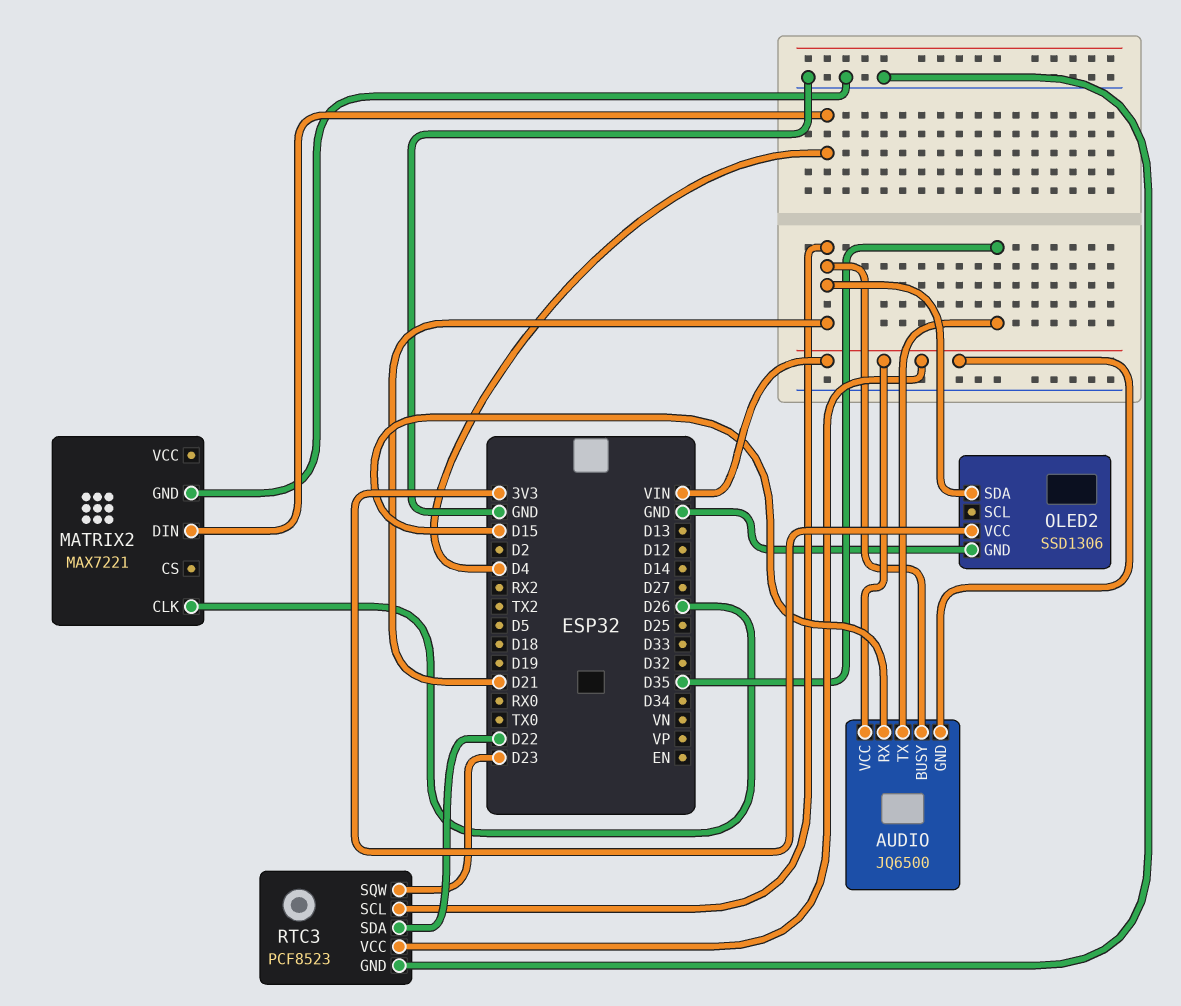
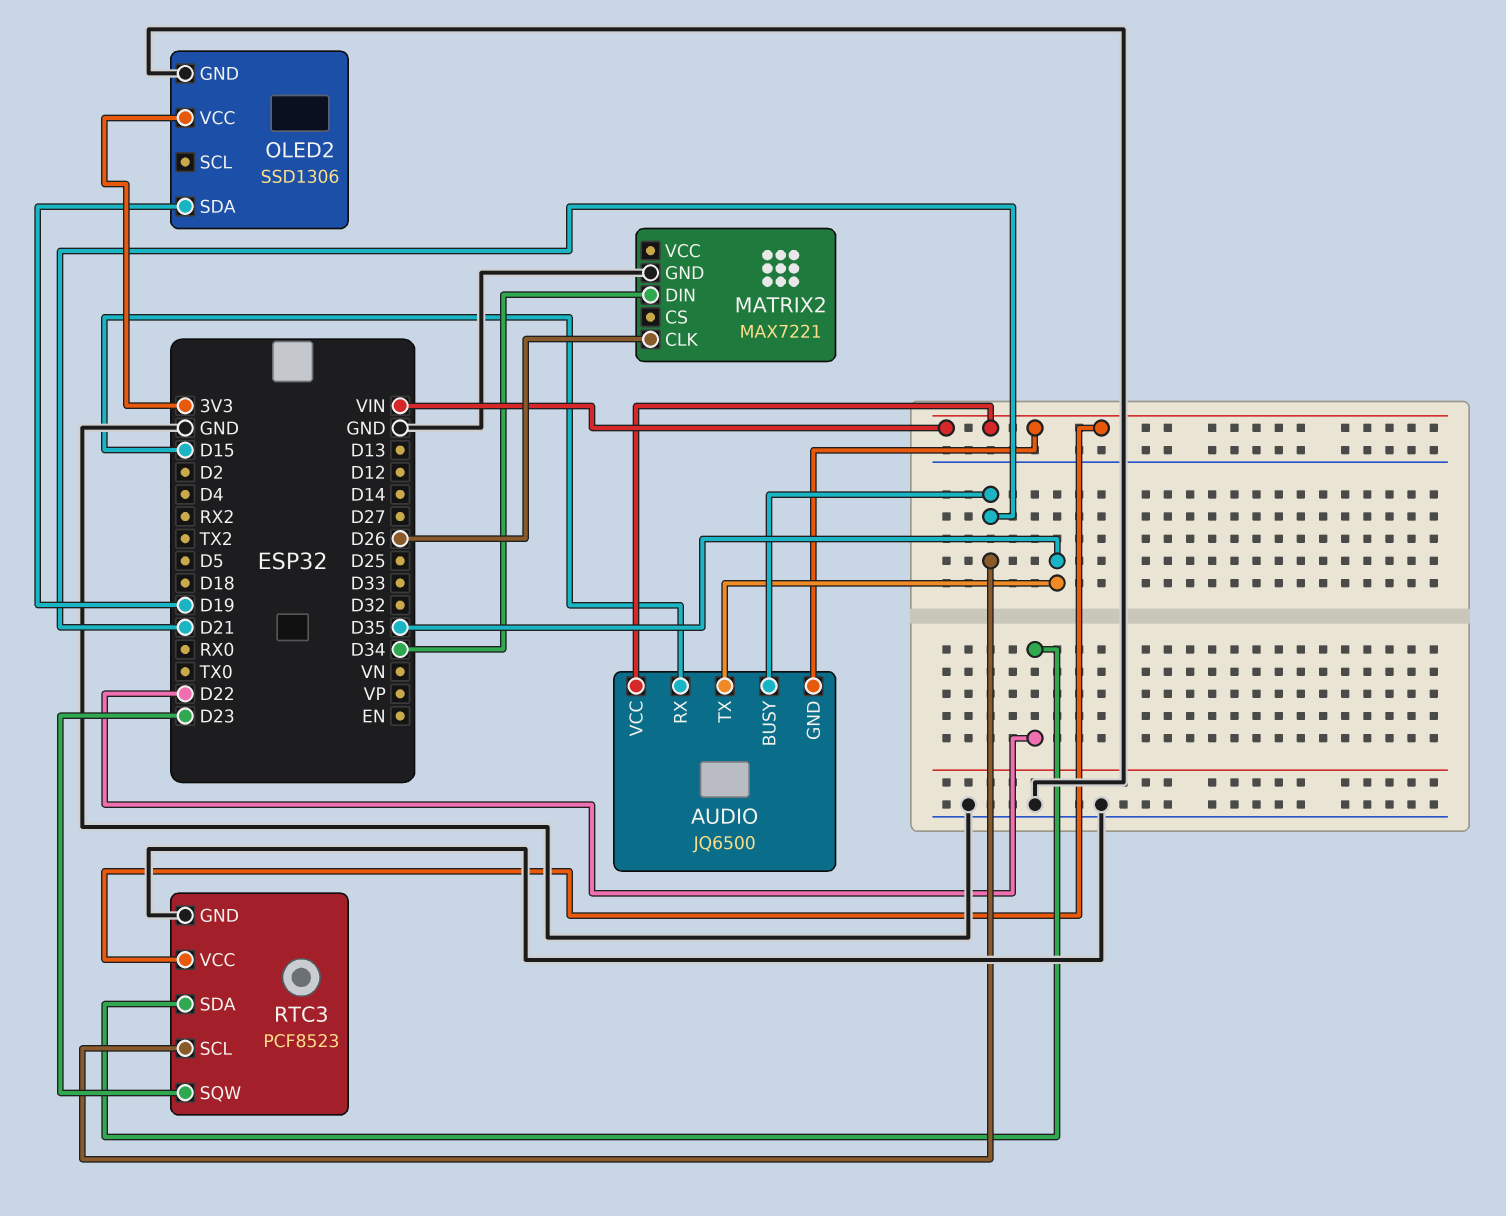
MATRIX2 pin DIN: D4 -> D34
OLED2 pin SDA: D21 -> D19

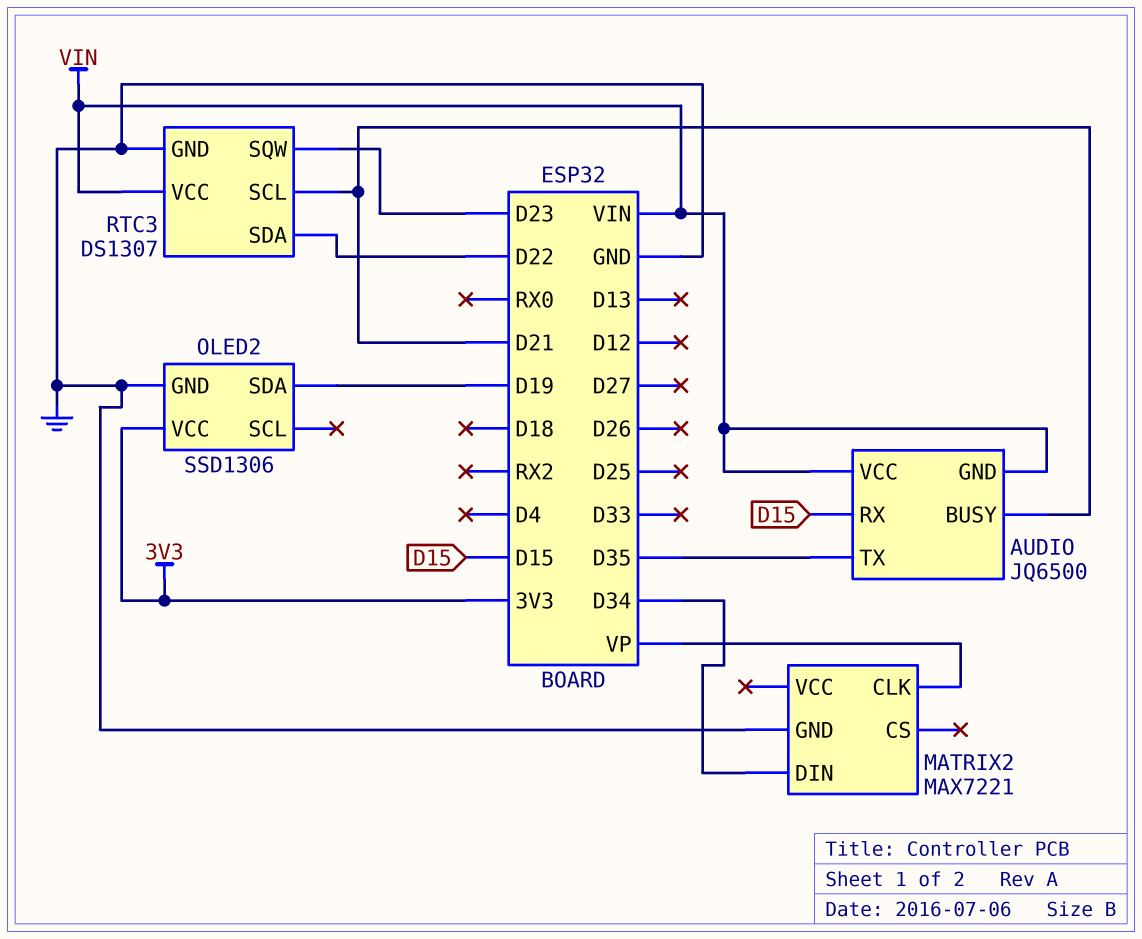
MATRIX2 pin CLK: D26 -> VP
RTC3: PCF8523 -> DS1307

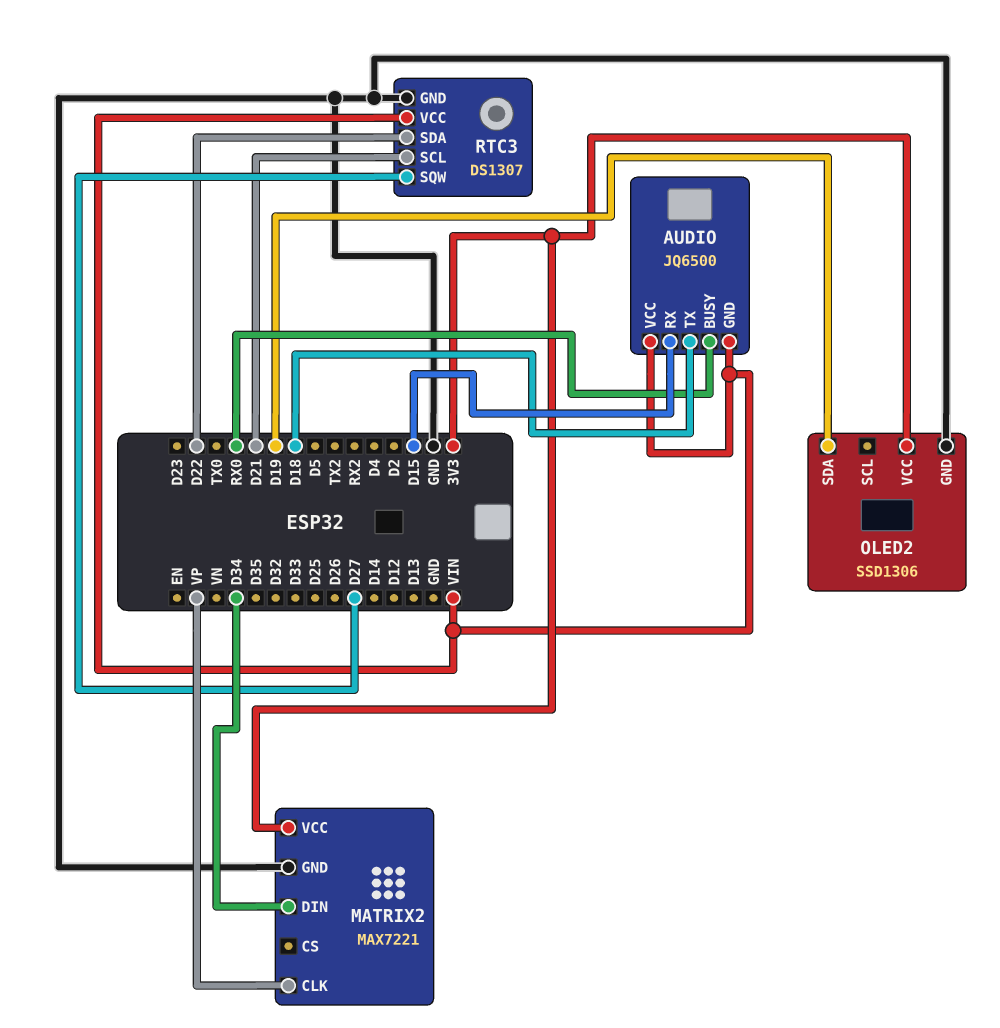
AUDIO pin BUSY: D21 -> RX0
AUDIO pin TX: D35 -> D18
MATRIX2 pin VCC: none -> 3V3
RTC3 pin SQW: D23 -> D27

